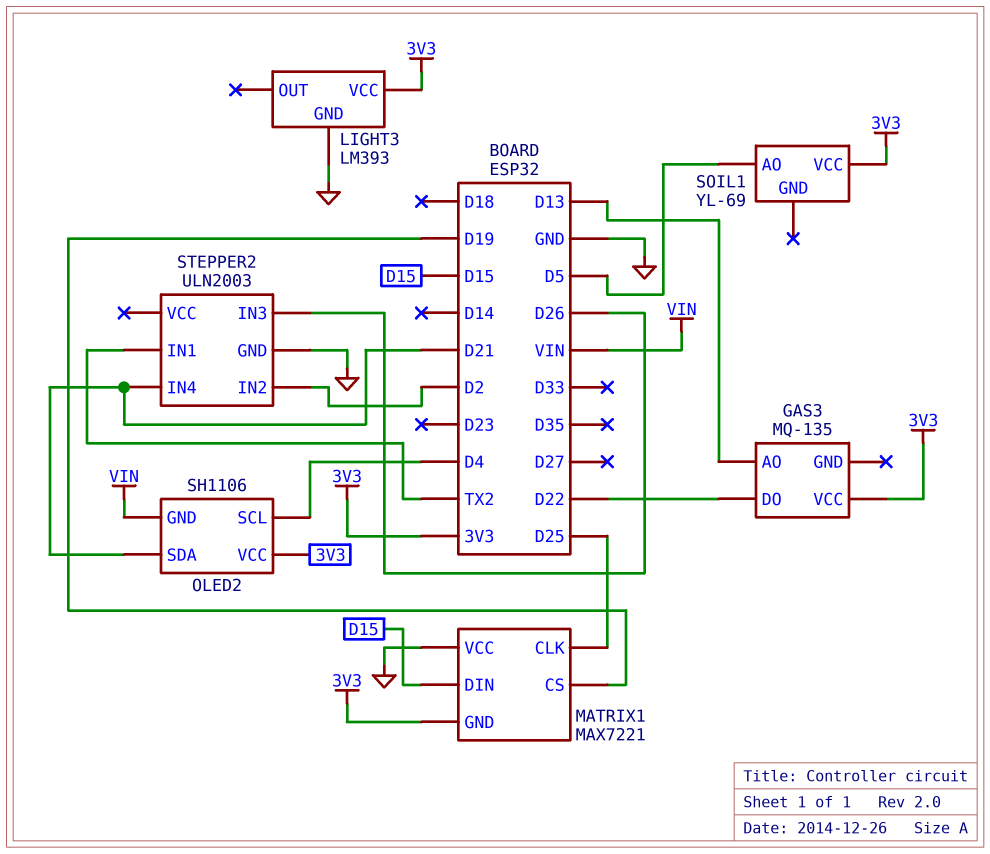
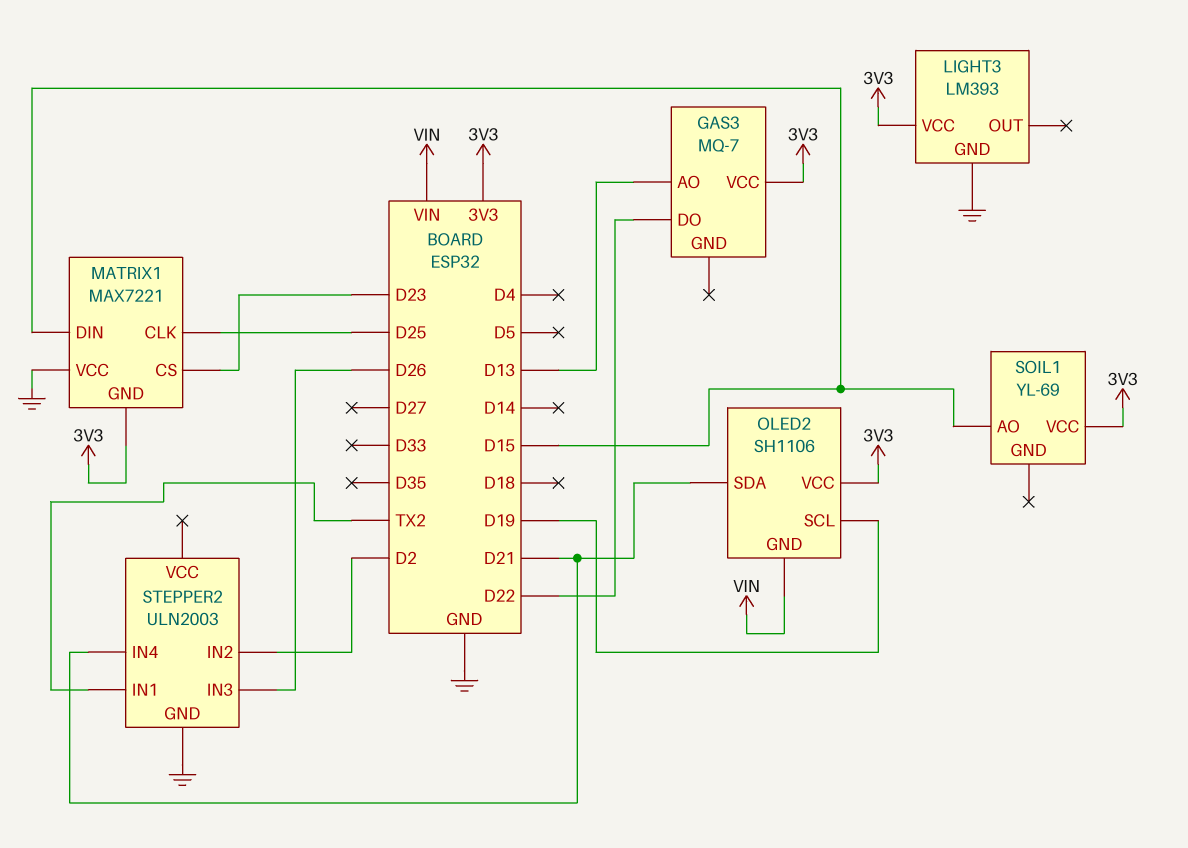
GAS3: MQ-135 -> MQ-7
MATRIX1 pin CS: D19 -> D23
OLED2 pin SCL: D4 -> D19
SOIL1 pin AO: D5 -> D15

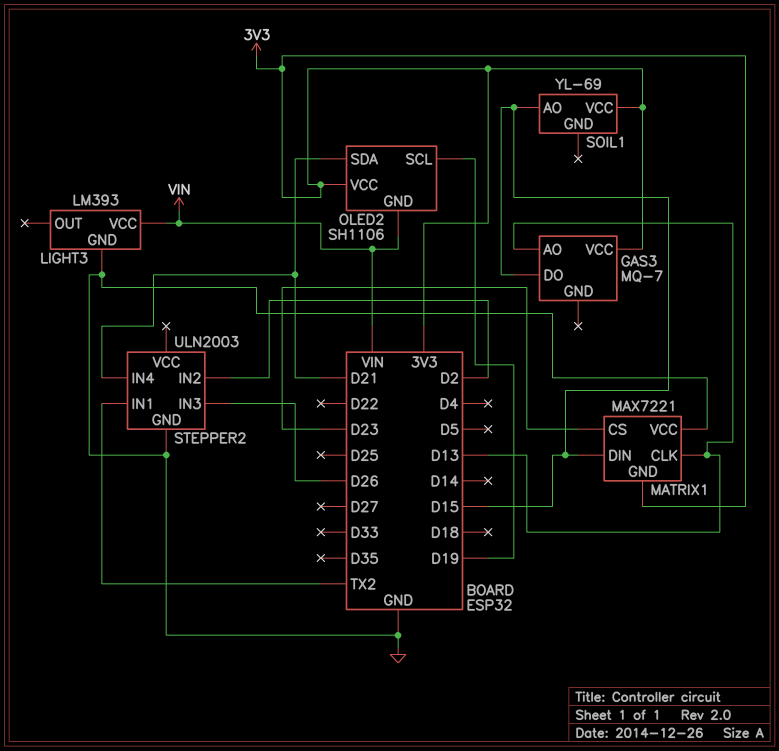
GAS3 pin DO: D22 -> D15
LIGHT3 pin VCC: 3V3 -> VIN
MATRIX1 pin CLK: D25 -> D13

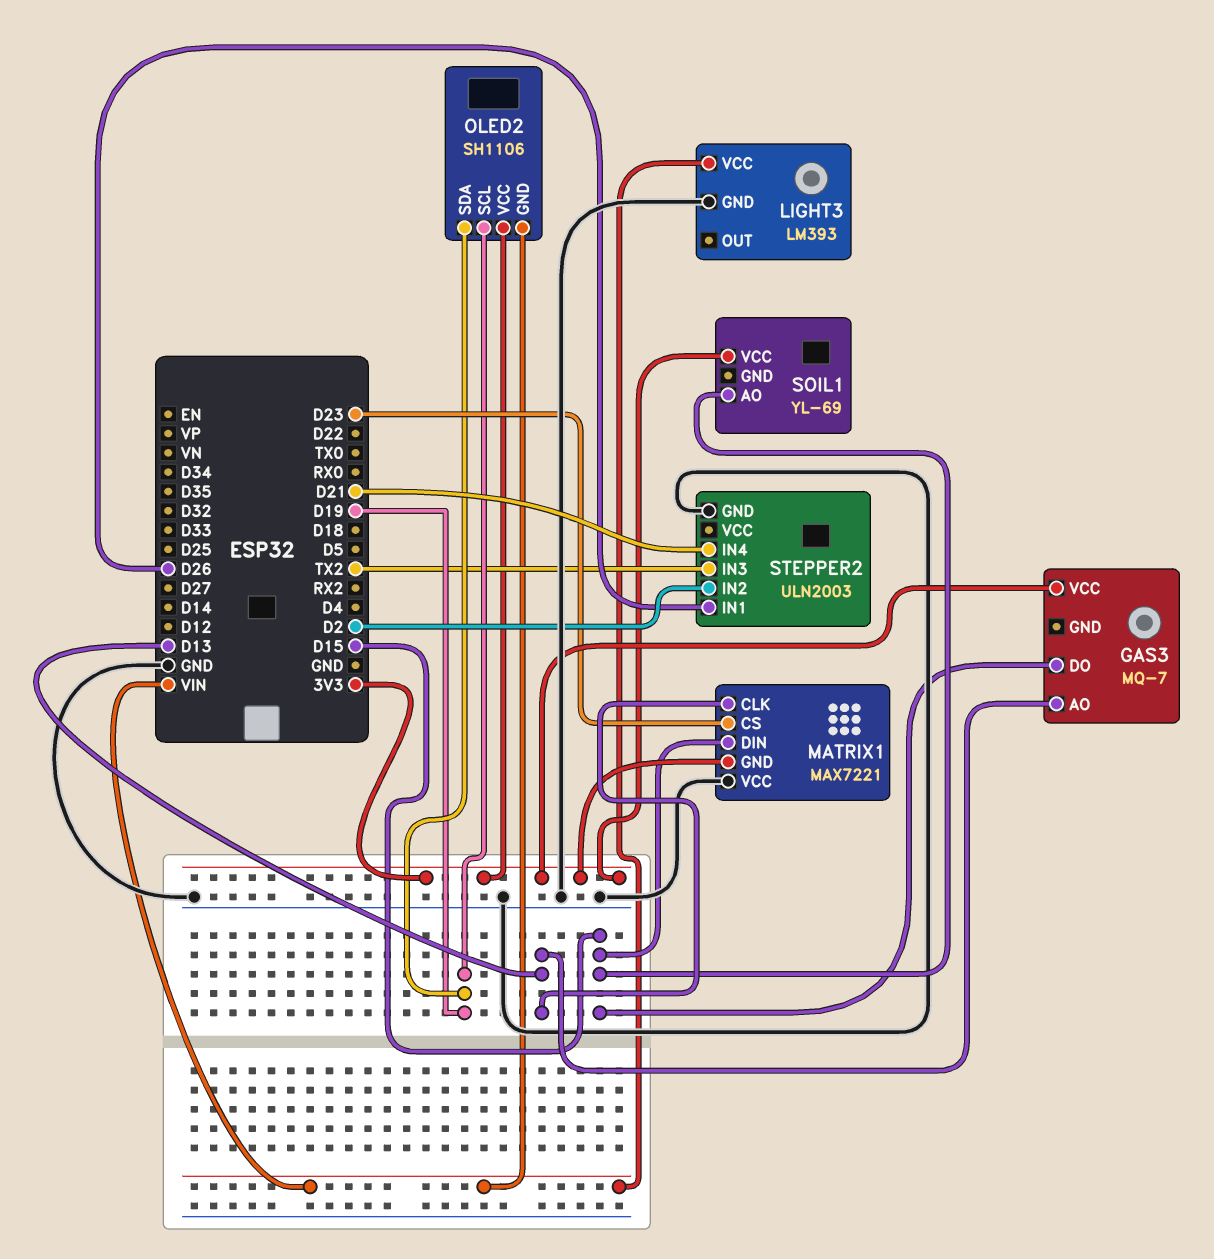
OLED2 pin SDA: D21 -> D19
STEPPER2 pin IN1: TX2 -> D26
STEPPER2 pin IN3: D26 -> TX2

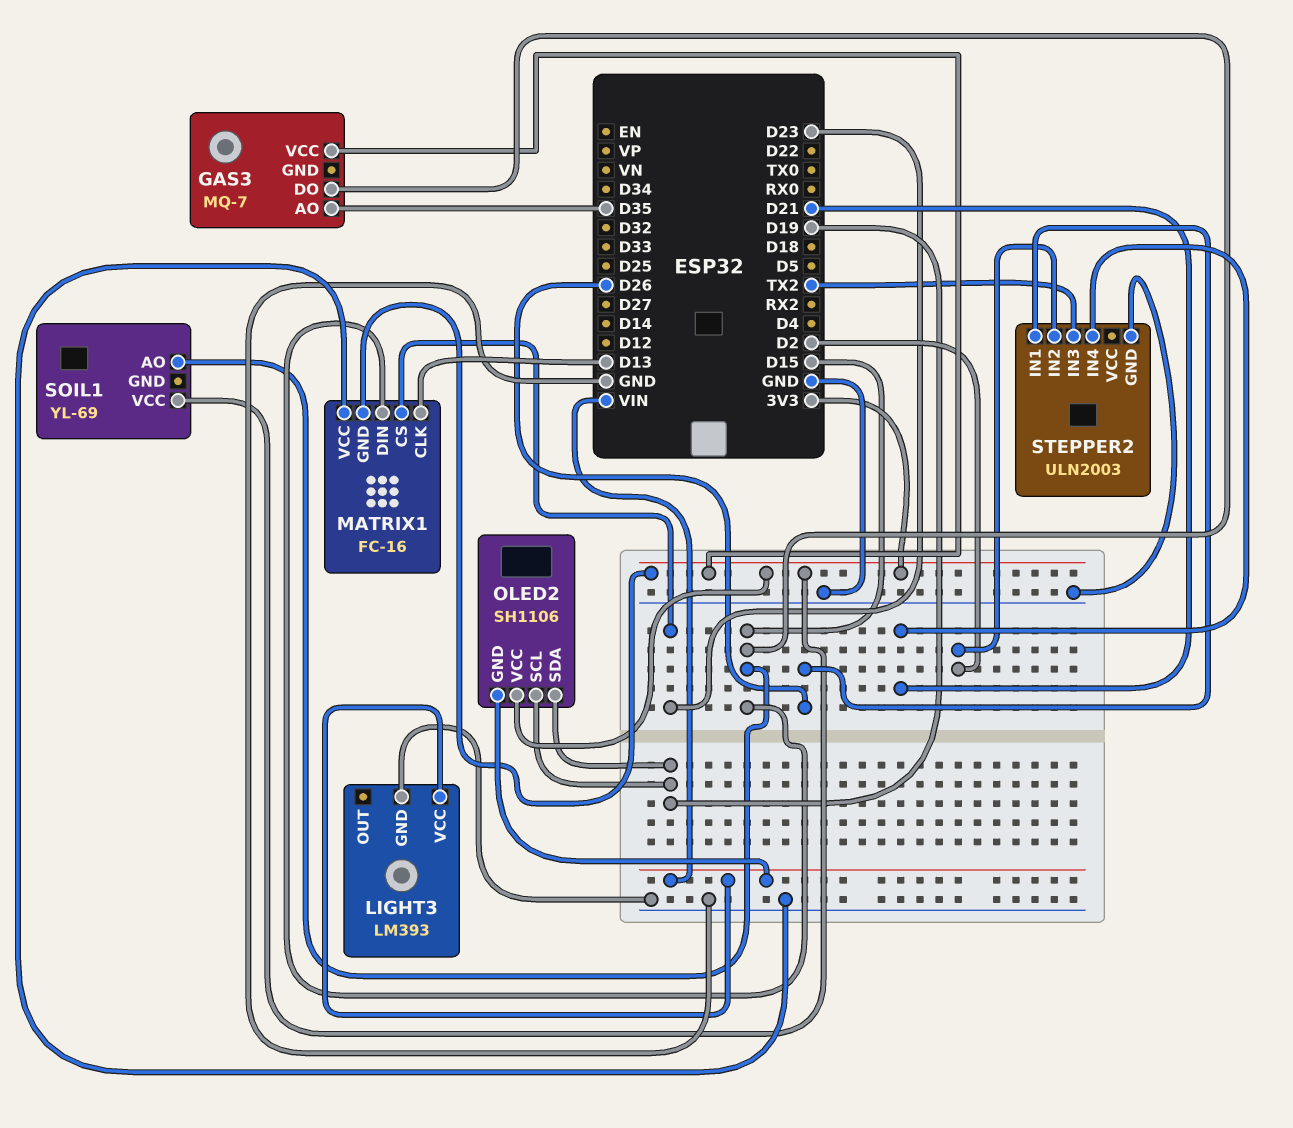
GAS3 pin AO: D13 -> D35
MATRIX1: MAX7221 -> FC-16

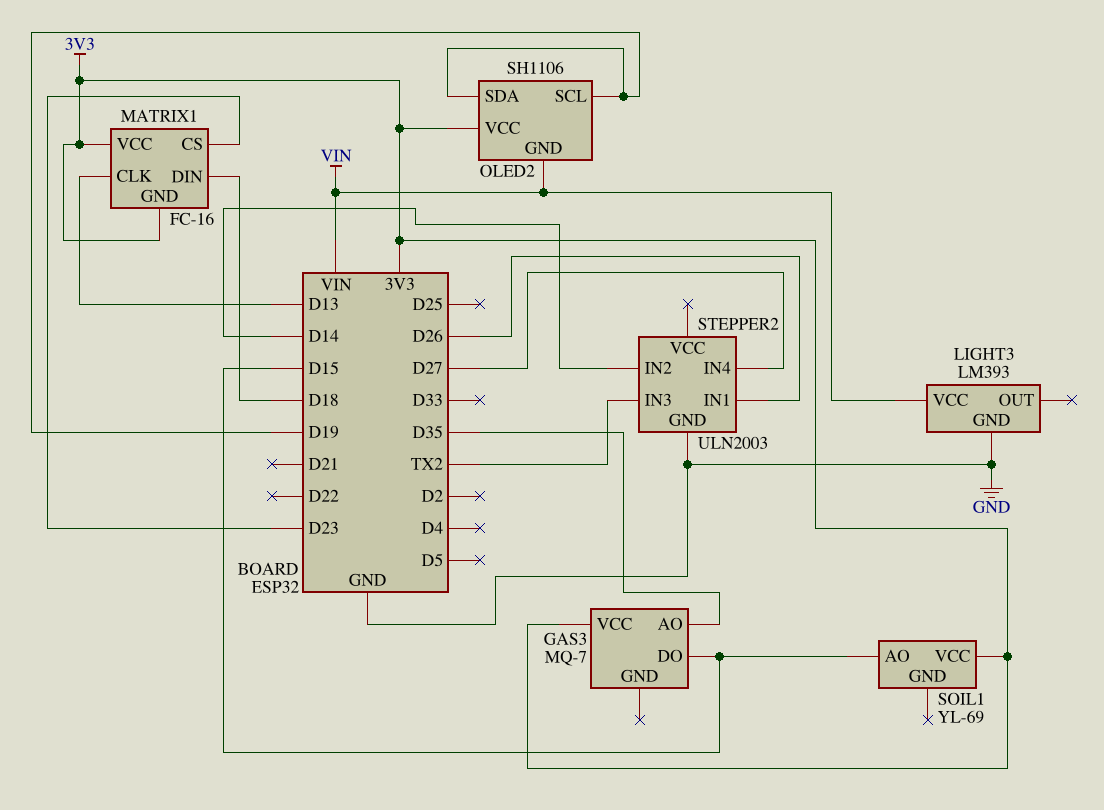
MATRIX1 pin DIN: D15 -> D18
MATRIX1 pin VCC: GND -> 3V3
STEPPER2 pin IN2: D2 -> D14
STEPPER2 pin IN4: D21 -> D27

